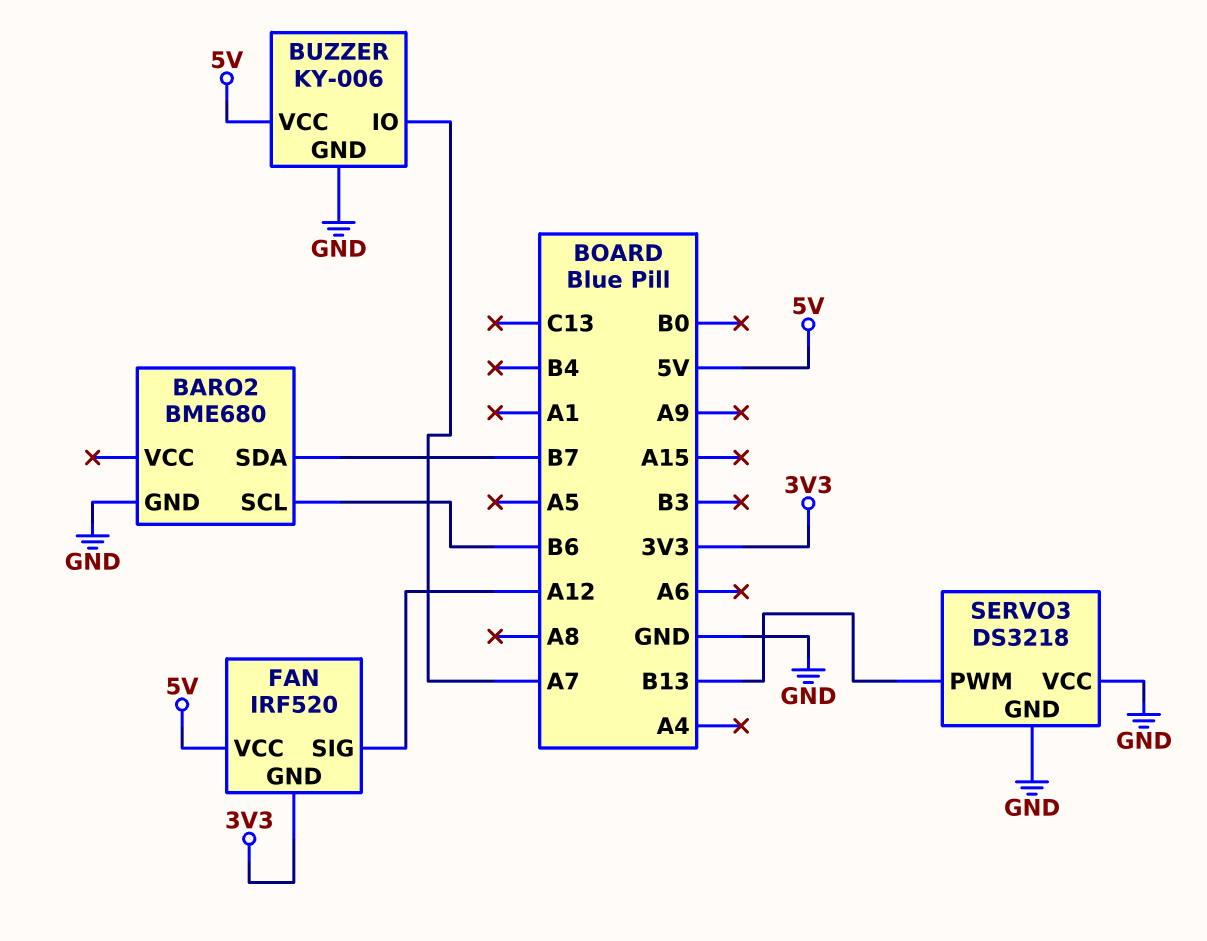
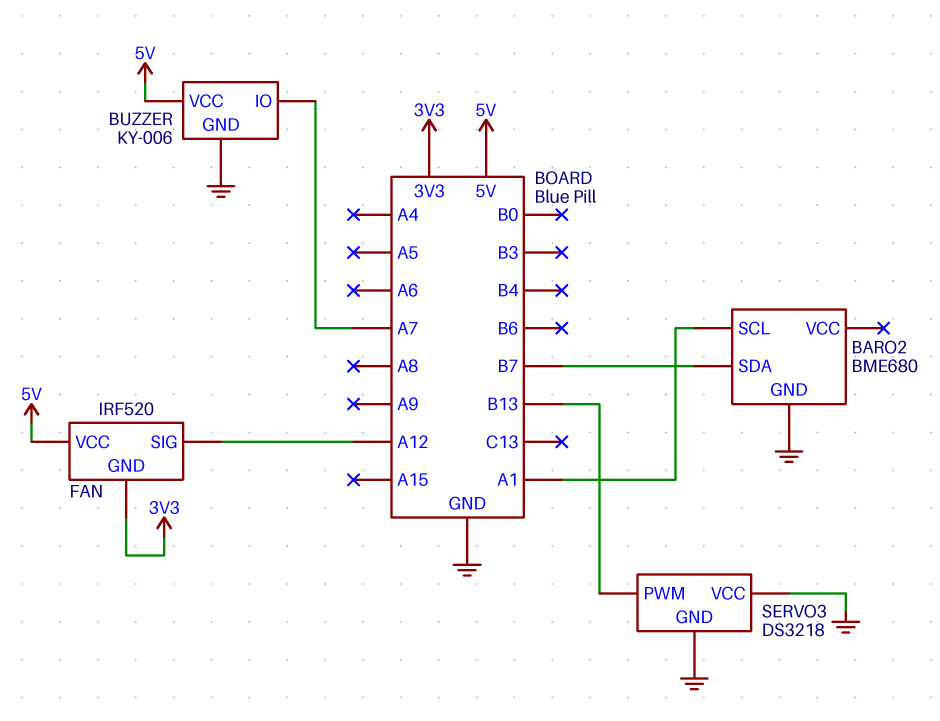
BARO2 pin SCL: B6 -> A1

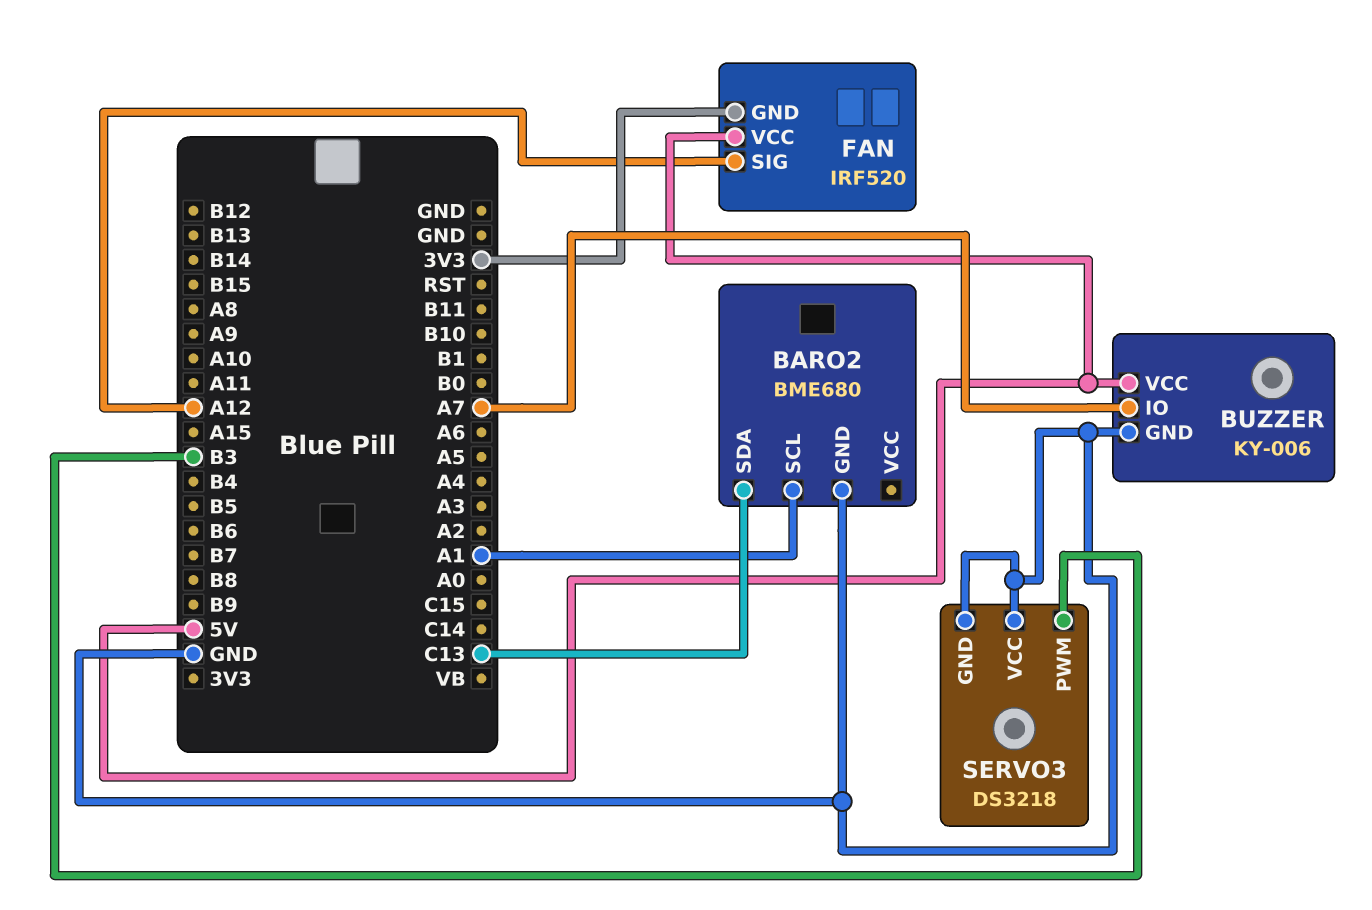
BARO2 pin SDA: B7 -> C13
SERVO3 pin PWM: B13 -> B3

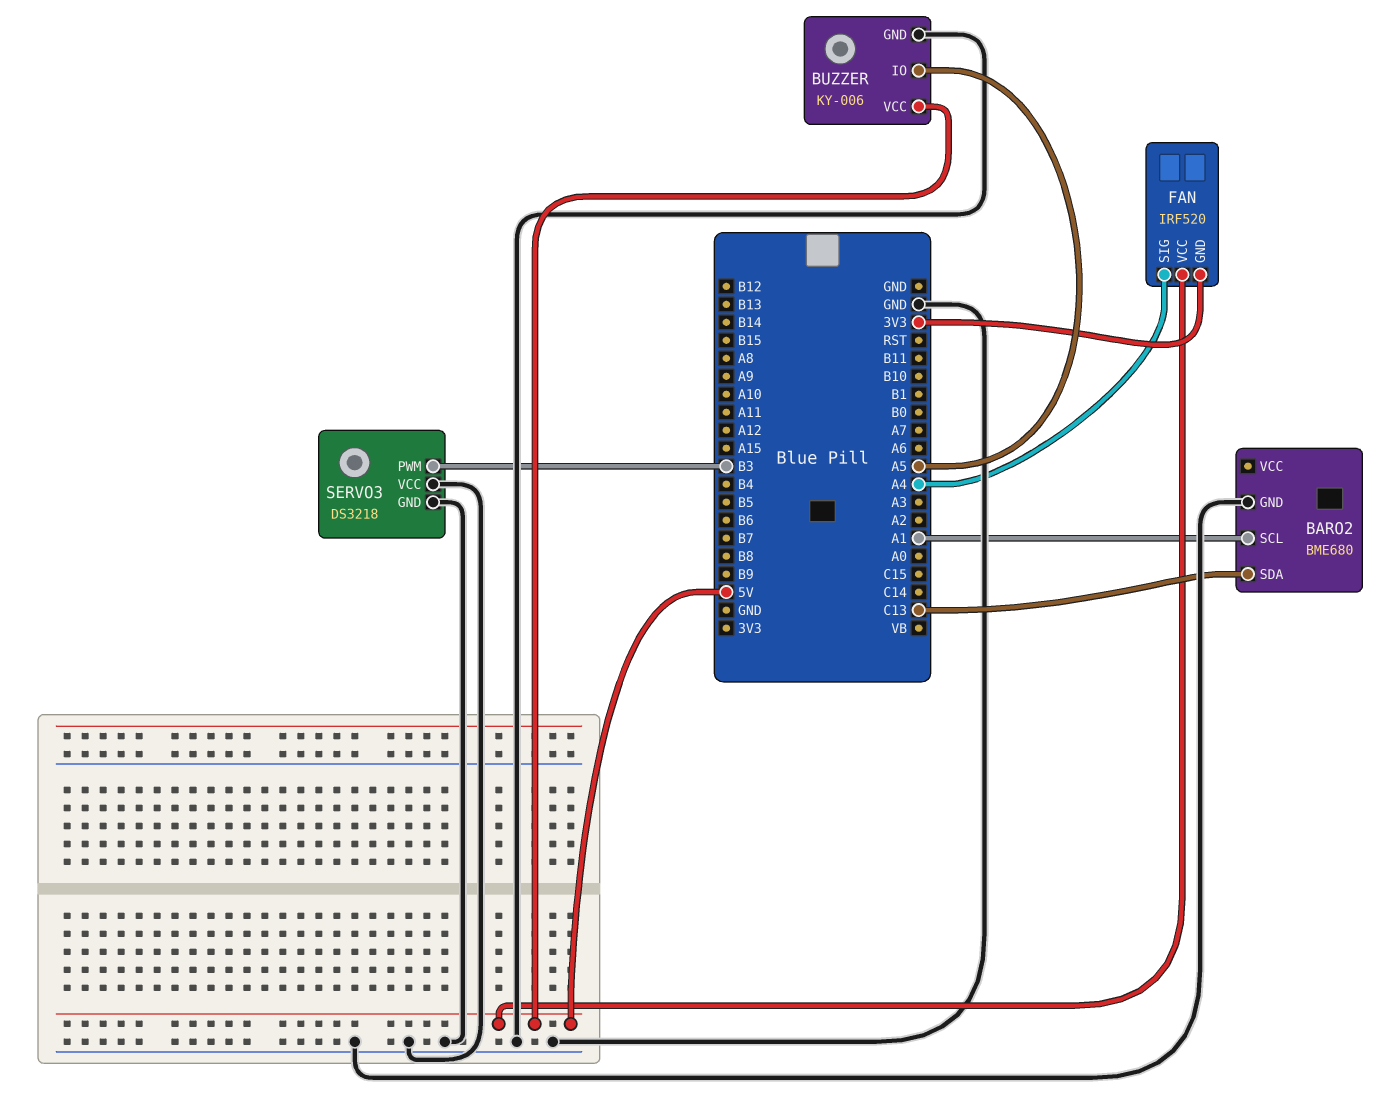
BUZZER pin IO: A7 -> A5
FAN pin SIG: A12 -> A4

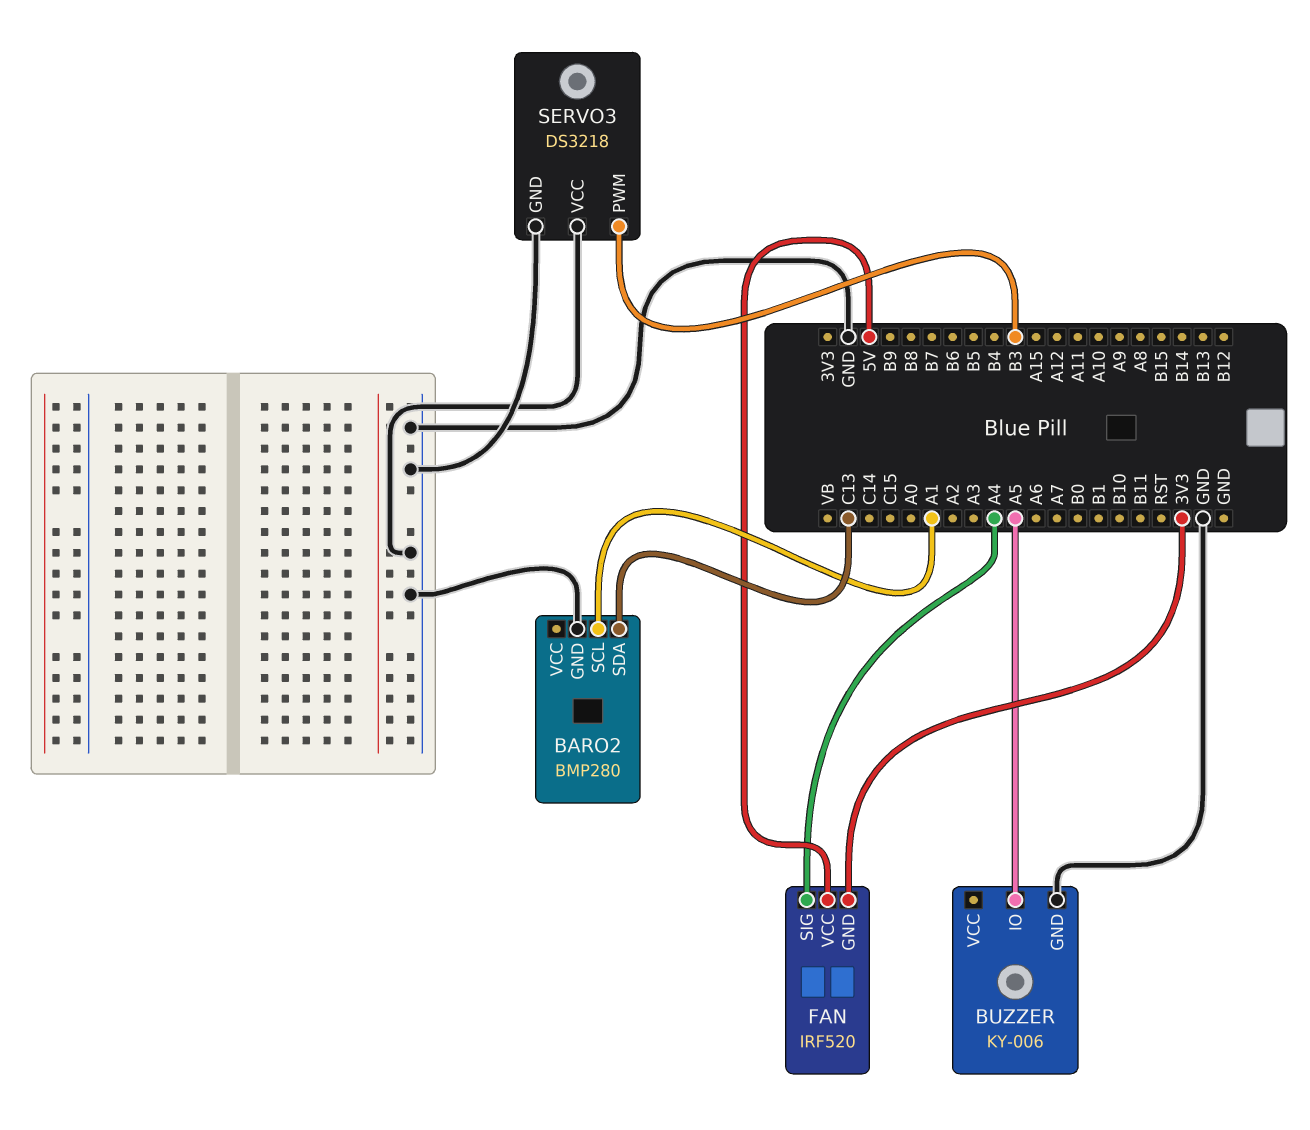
BARO2: BME680 -> BMP280
BUZZER pin VCC: 5V -> none

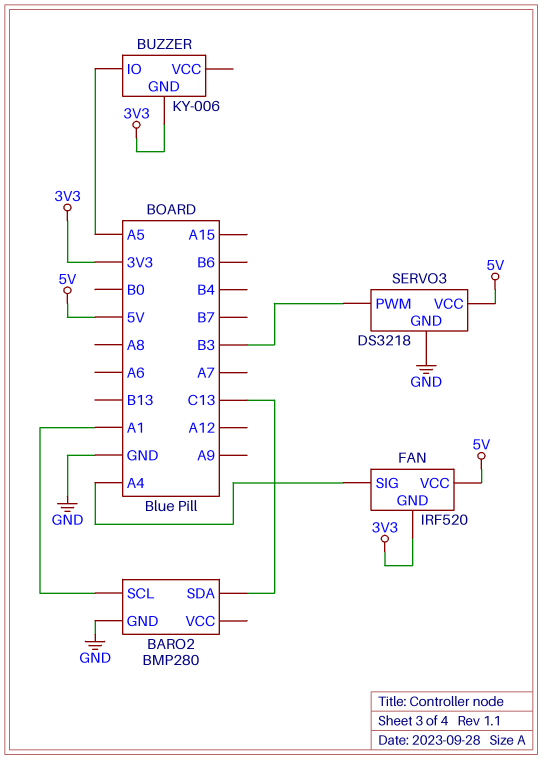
BUZZER pin GND: GND -> 3V3
SERVO3 pin VCC: GND -> 5V

